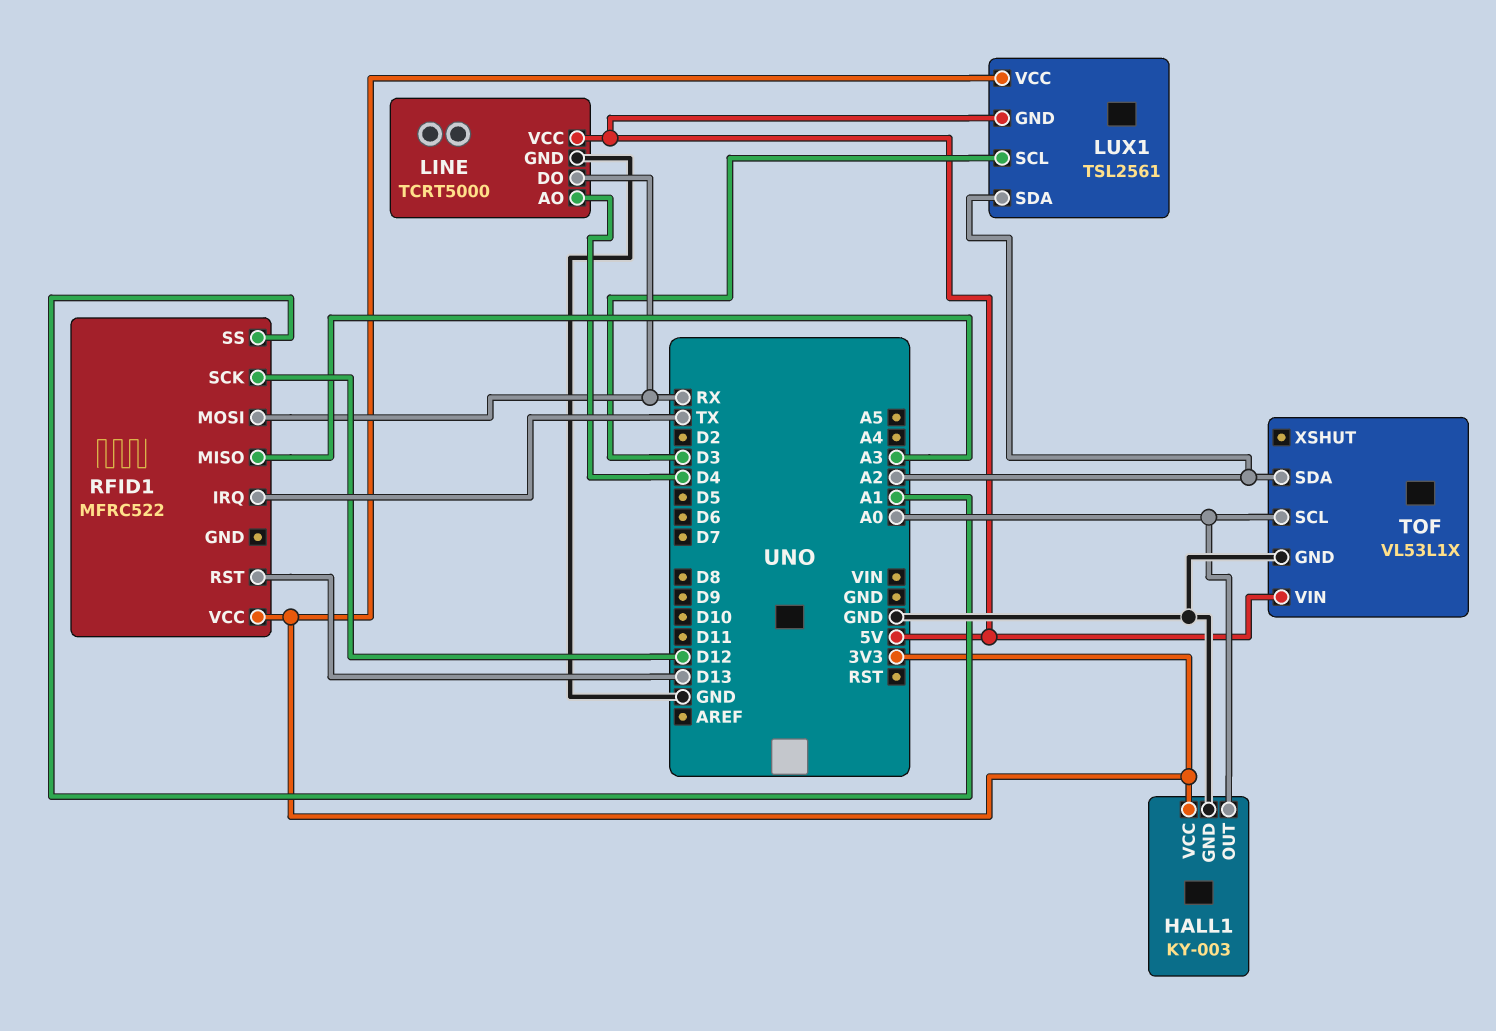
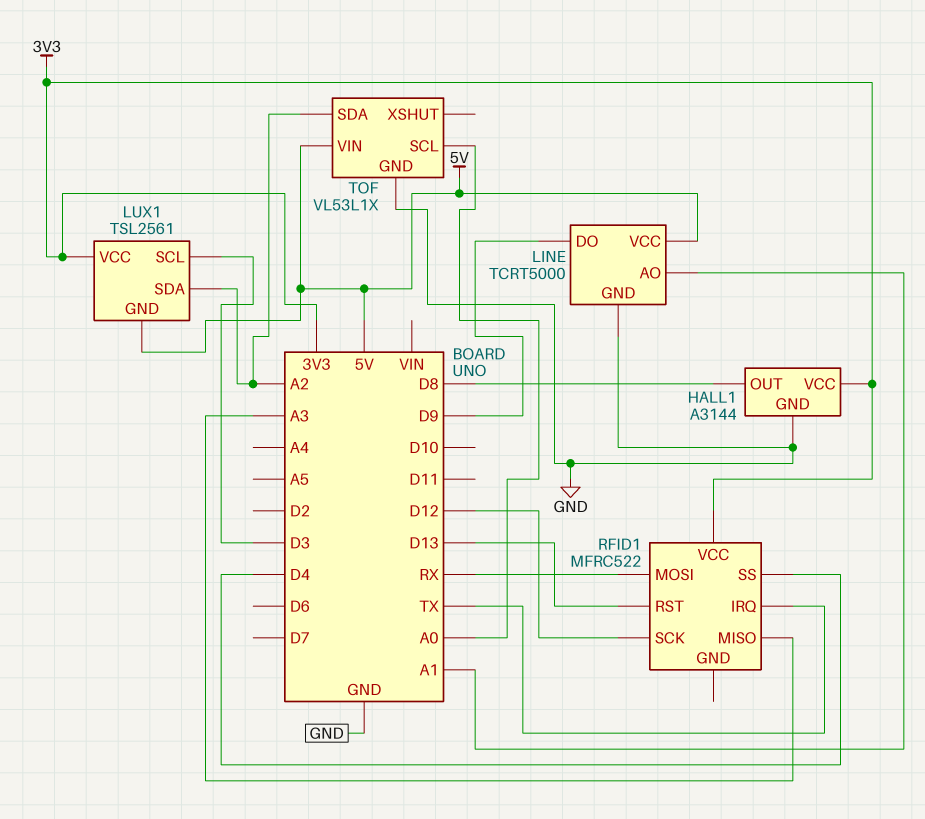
HALL1: KY-003 -> A3144
HALL1 pin OUT: A0 -> D8
LINE pin AO: D4 -> A1
LINE pin DO: RX -> D9
RFID1 pin SS: A1 -> D4

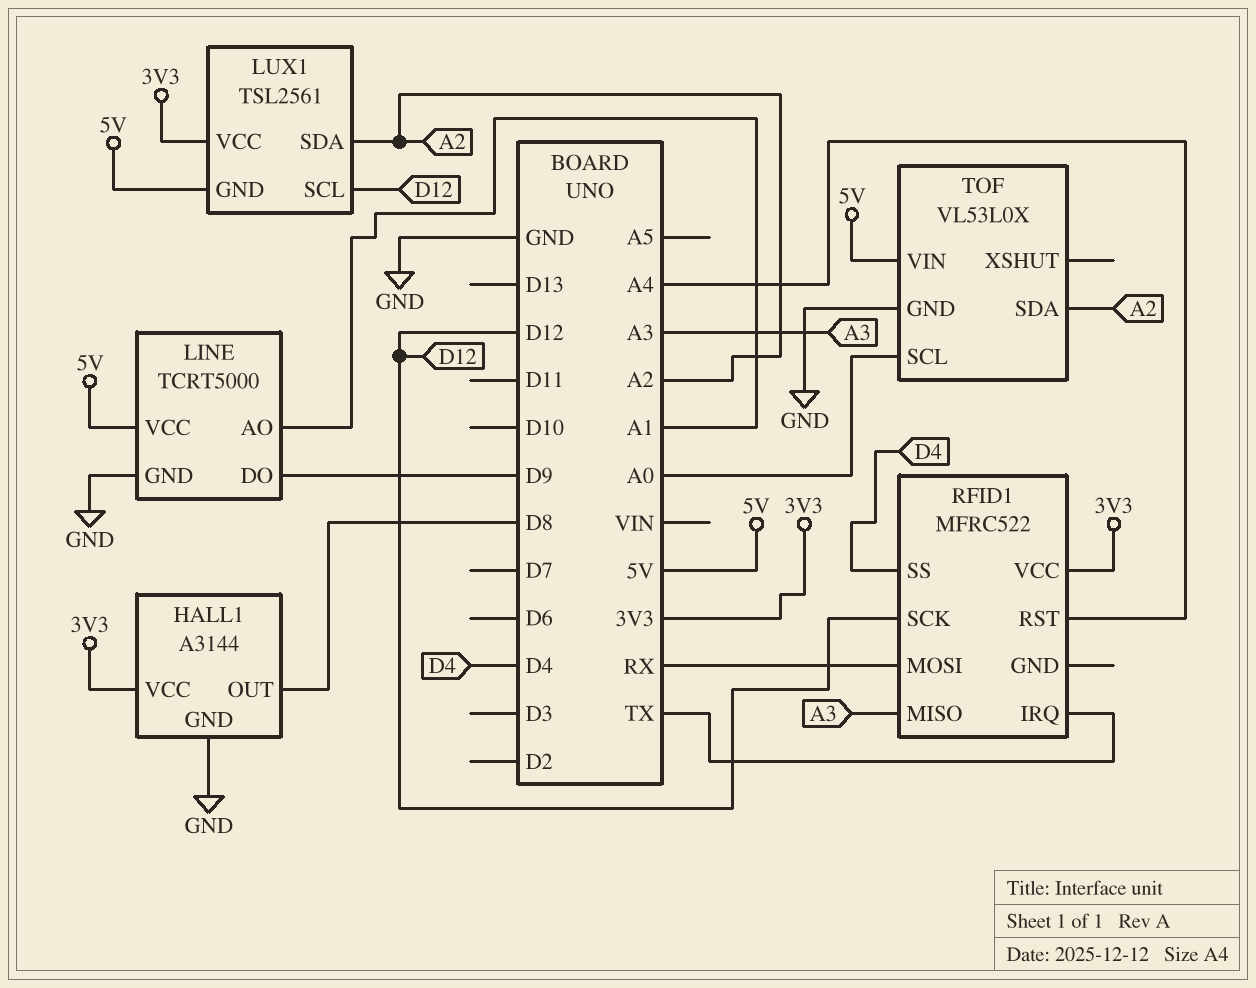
LUX1 pin SCL: D3 -> D12
RFID1 pin RST: D13 -> A4
TOF: VL53L1X -> VL53L0X

